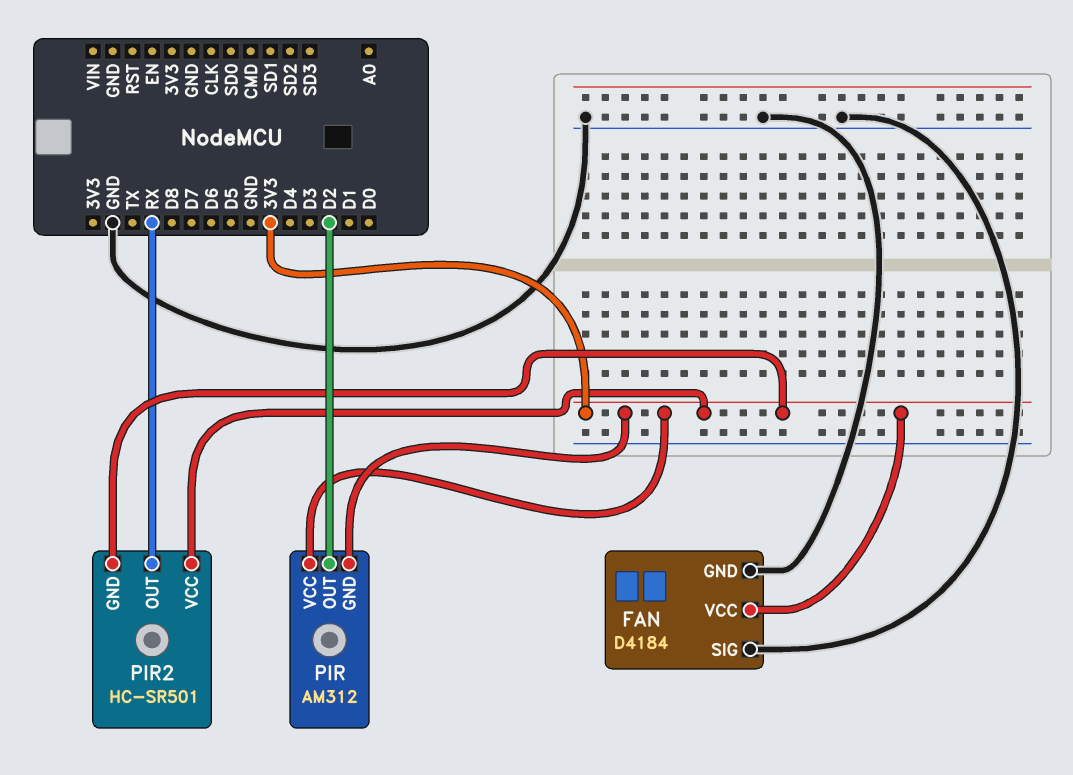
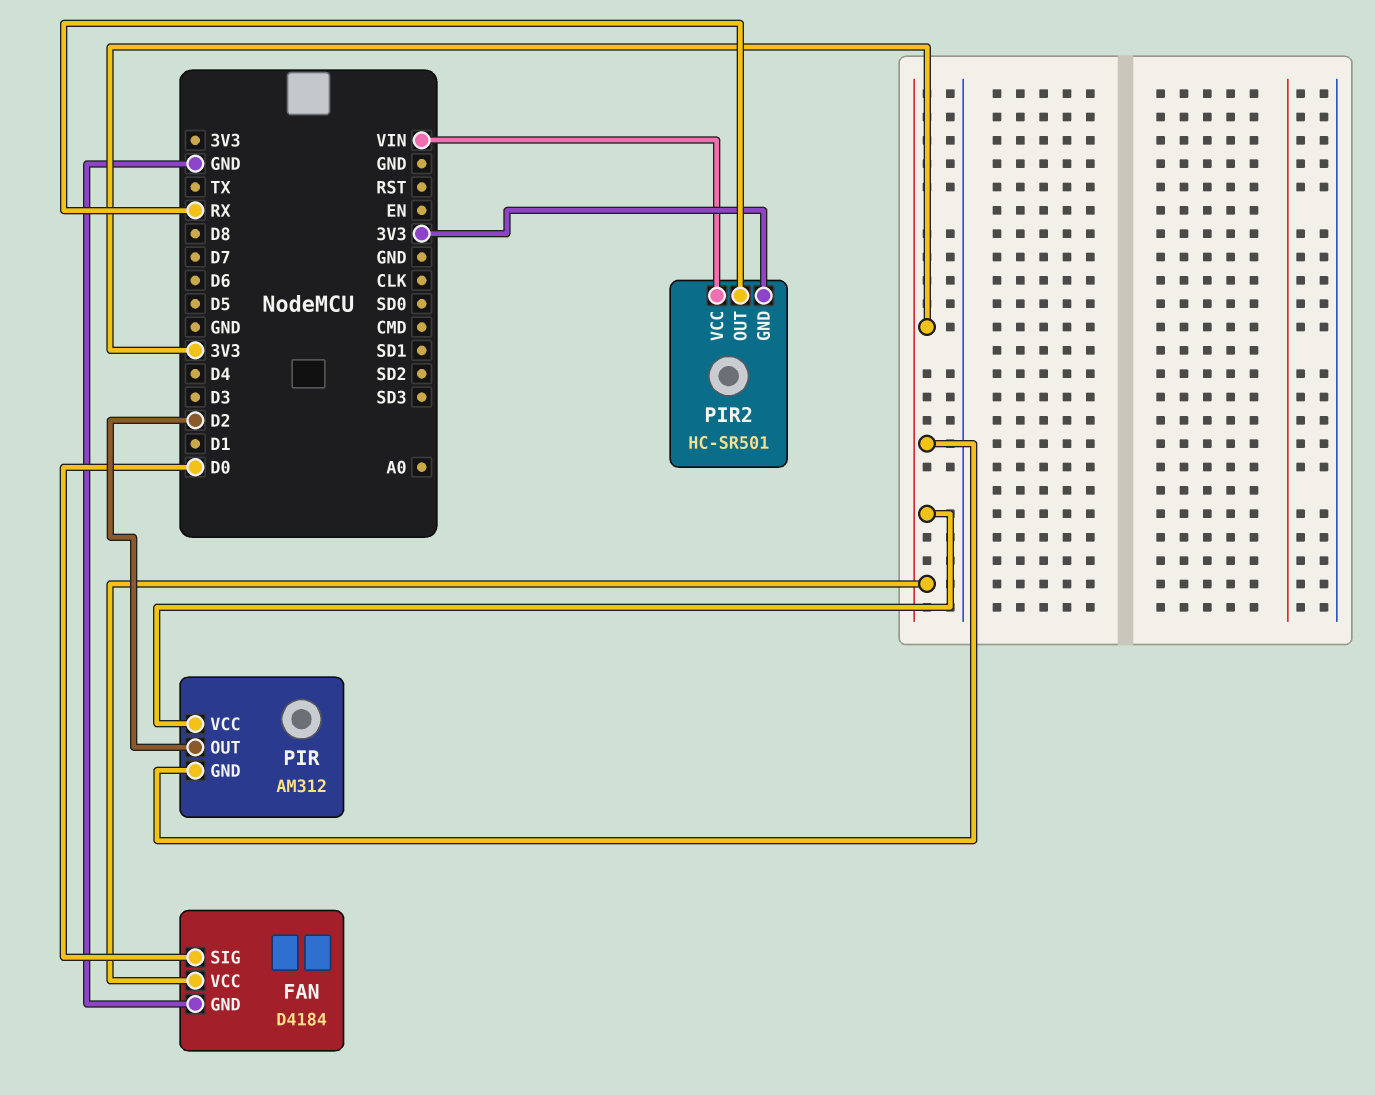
FAN pin SIG: GND -> D0
PIR2 pin VCC: 3V3 -> VIN

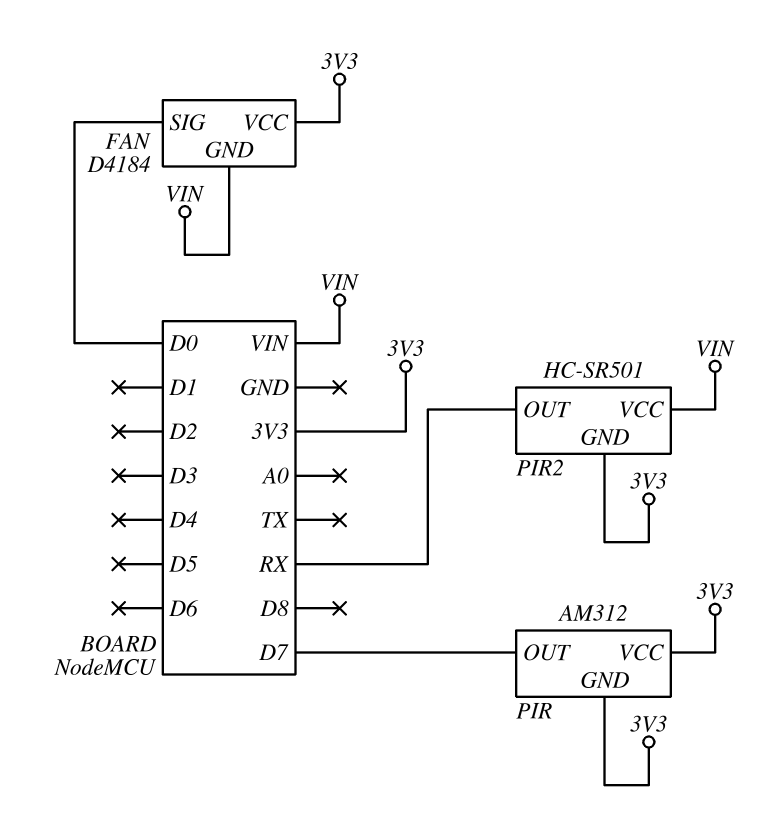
FAN pin GND: GND -> VIN
PIR pin OUT: D2 -> D7

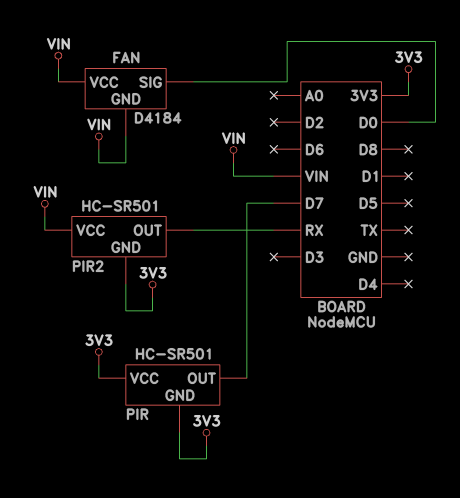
FAN pin VCC: 3V3 -> VIN
PIR: AM312 -> HC-SR501

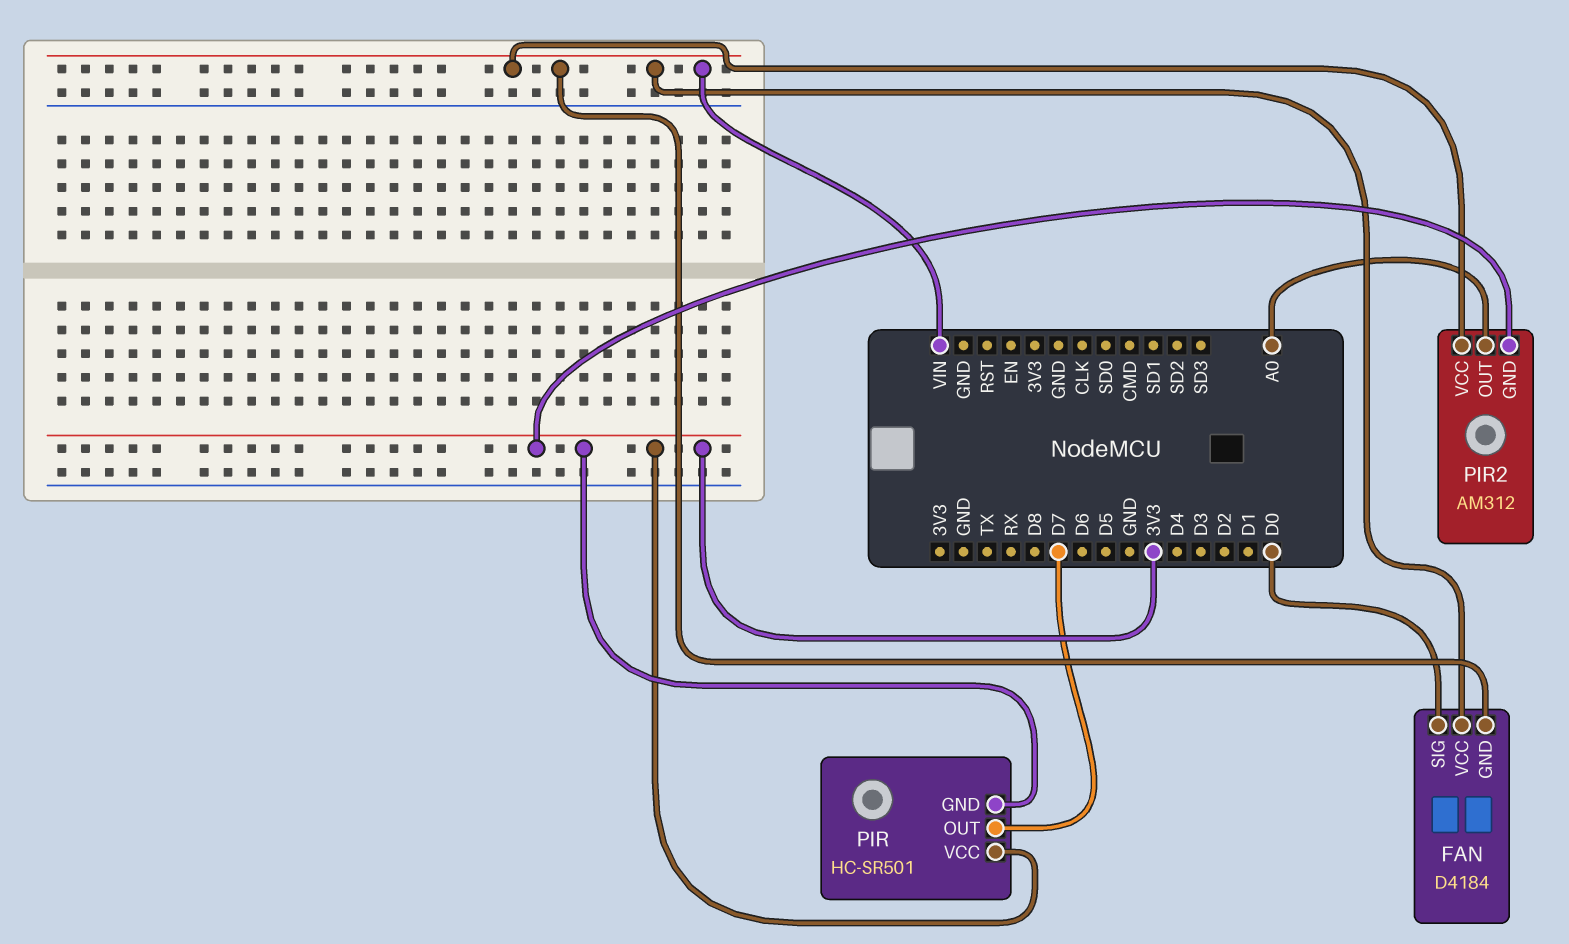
PIR2: HC-SR501 -> AM312
PIR2 pin OUT: RX -> A0

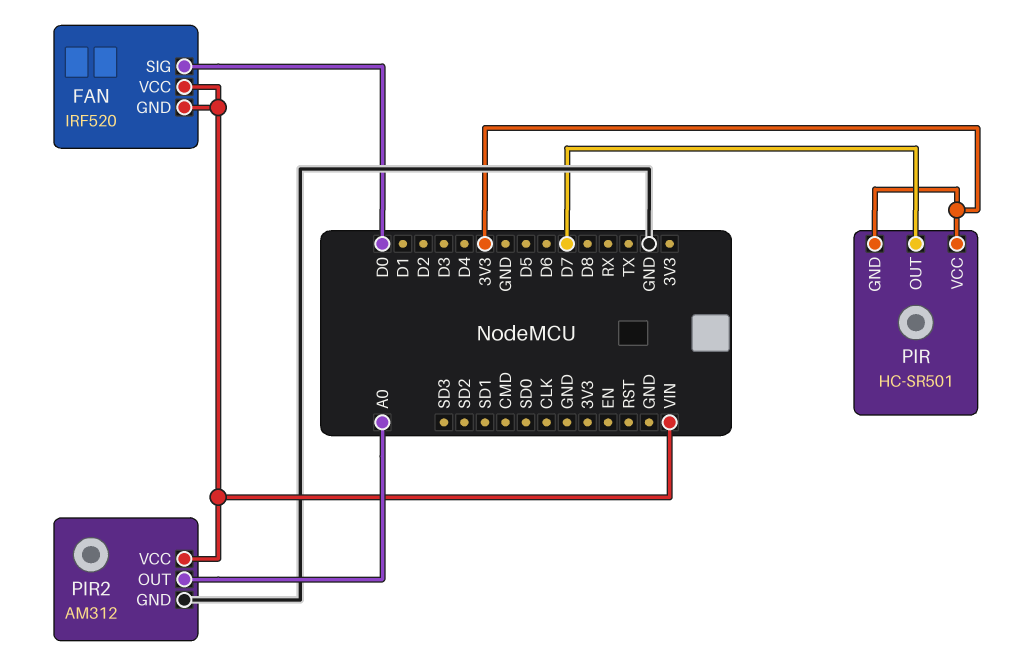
FAN: D4184 -> IRF520
PIR2 pin GND: 3V3 -> GND

